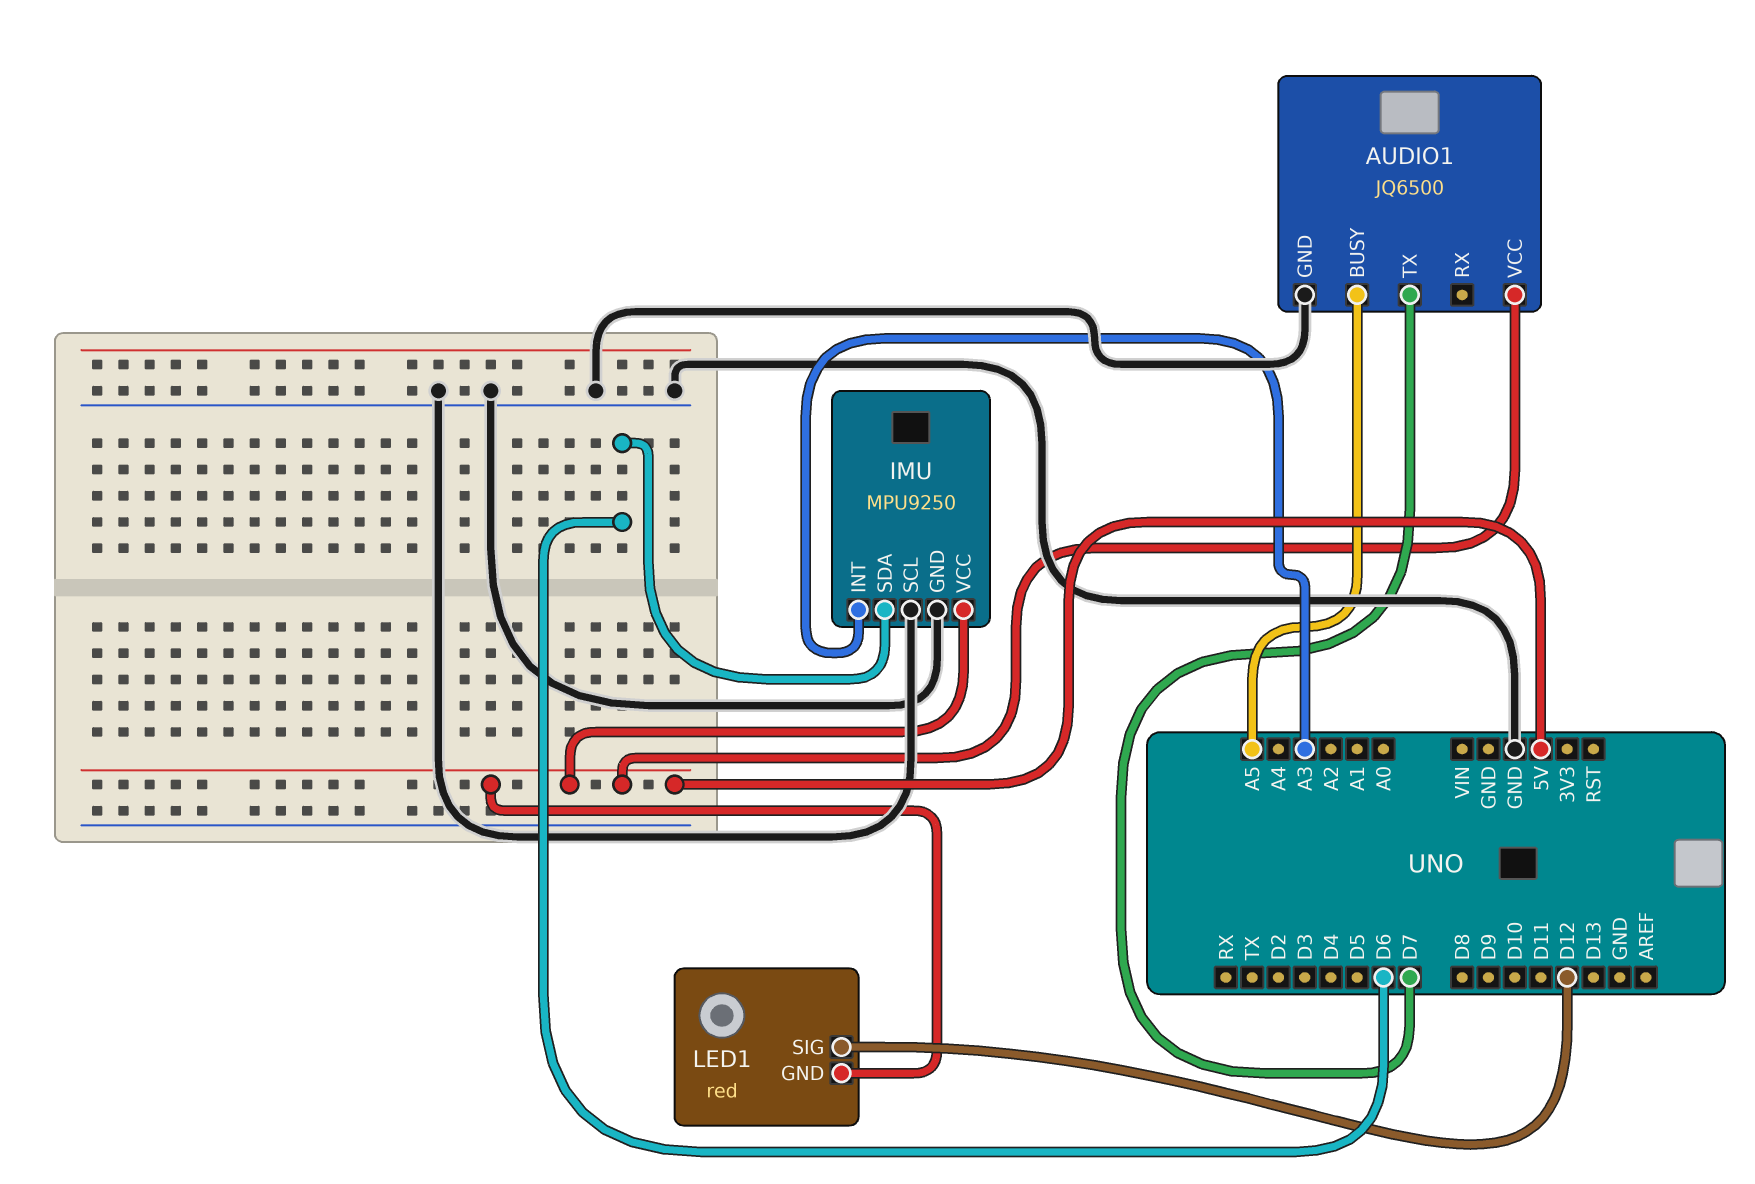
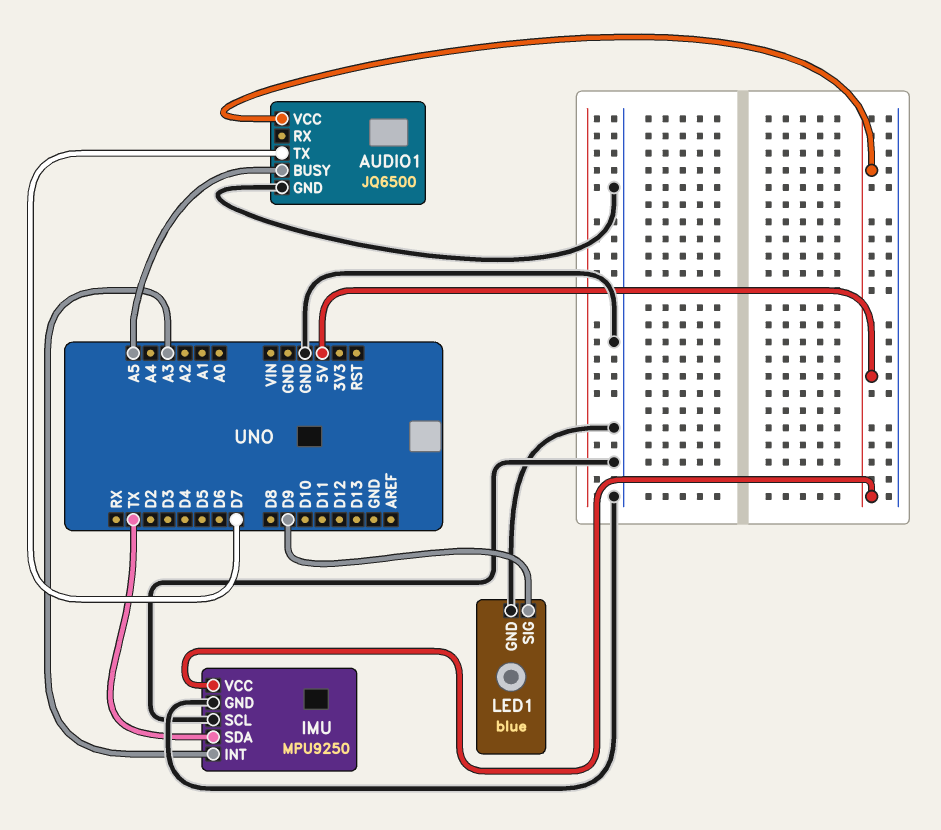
IMU pin SDA: D6 -> TX
LED1: red -> blue
LED1 pin GND: 5V -> GND
LED1 pin SIG: D12 -> D9

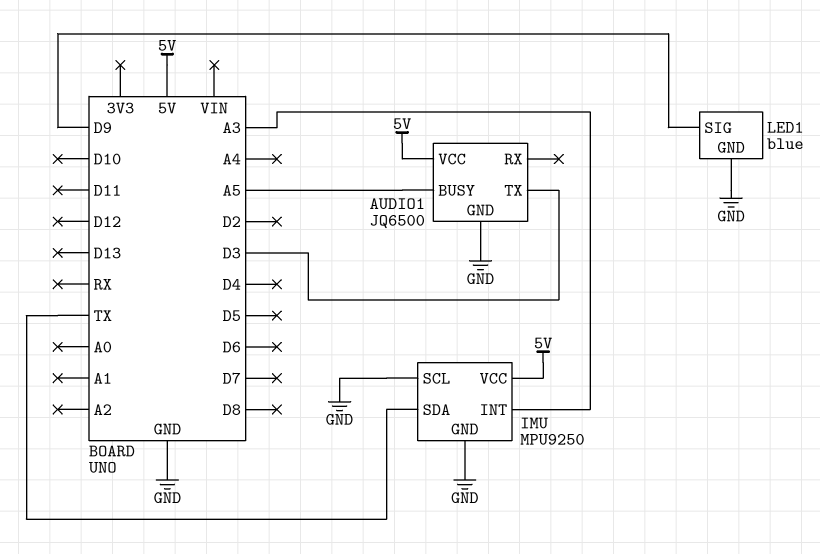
AUDIO1 pin TX: D7 -> D3

